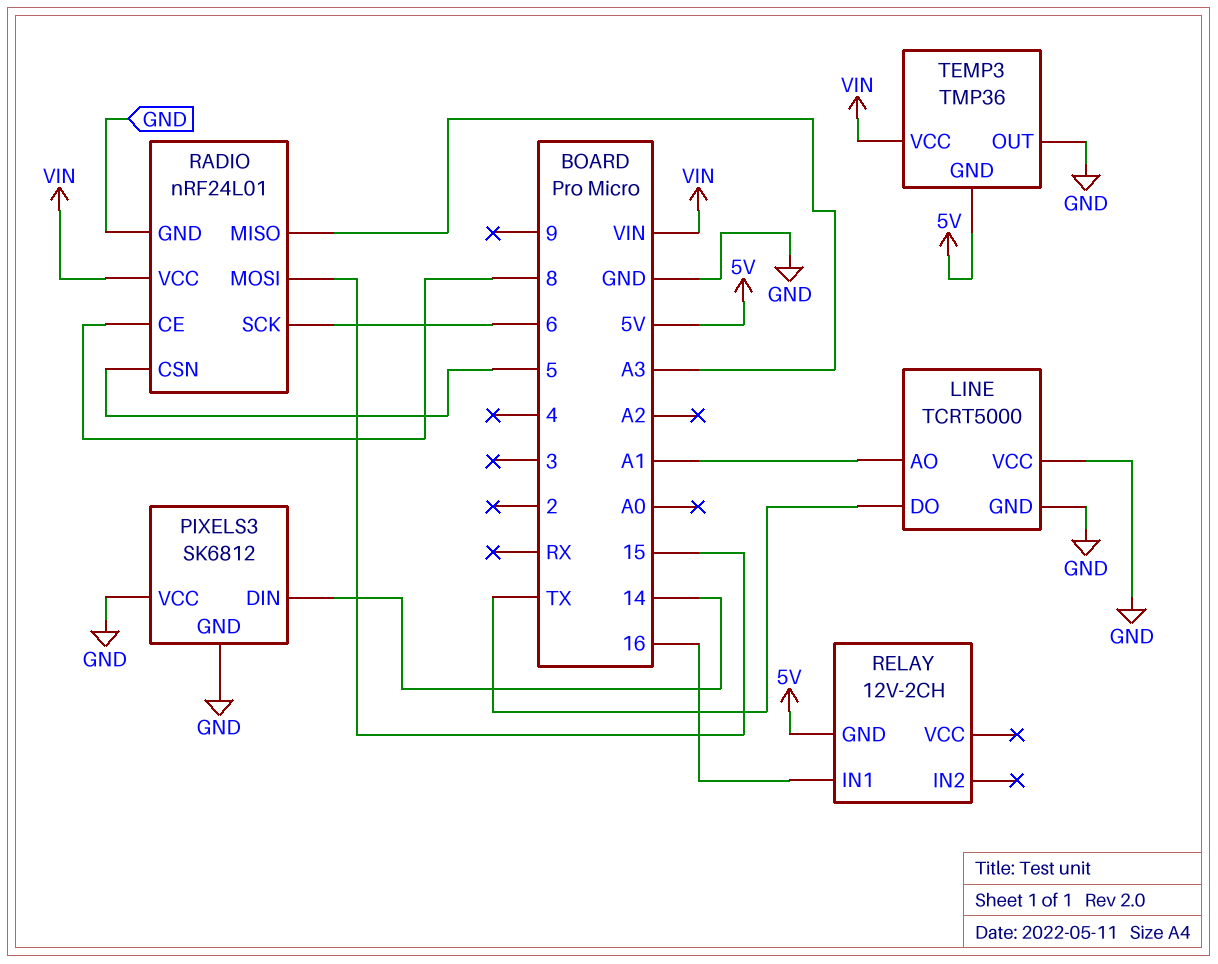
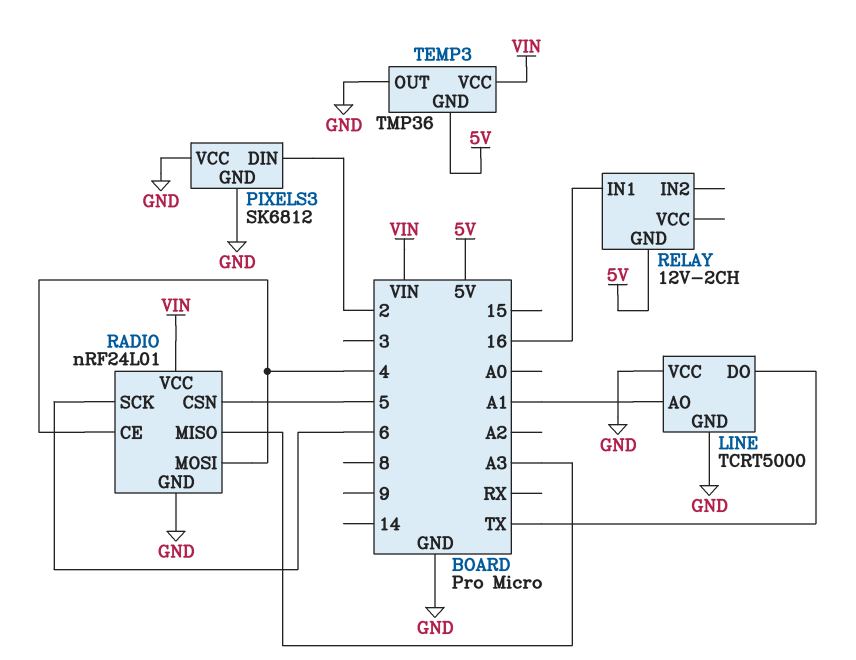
PIXELS3 pin DIN: 14 -> 2
RADIO pin CE: 8 -> 4
RADIO pin MOSI: 15 -> 4

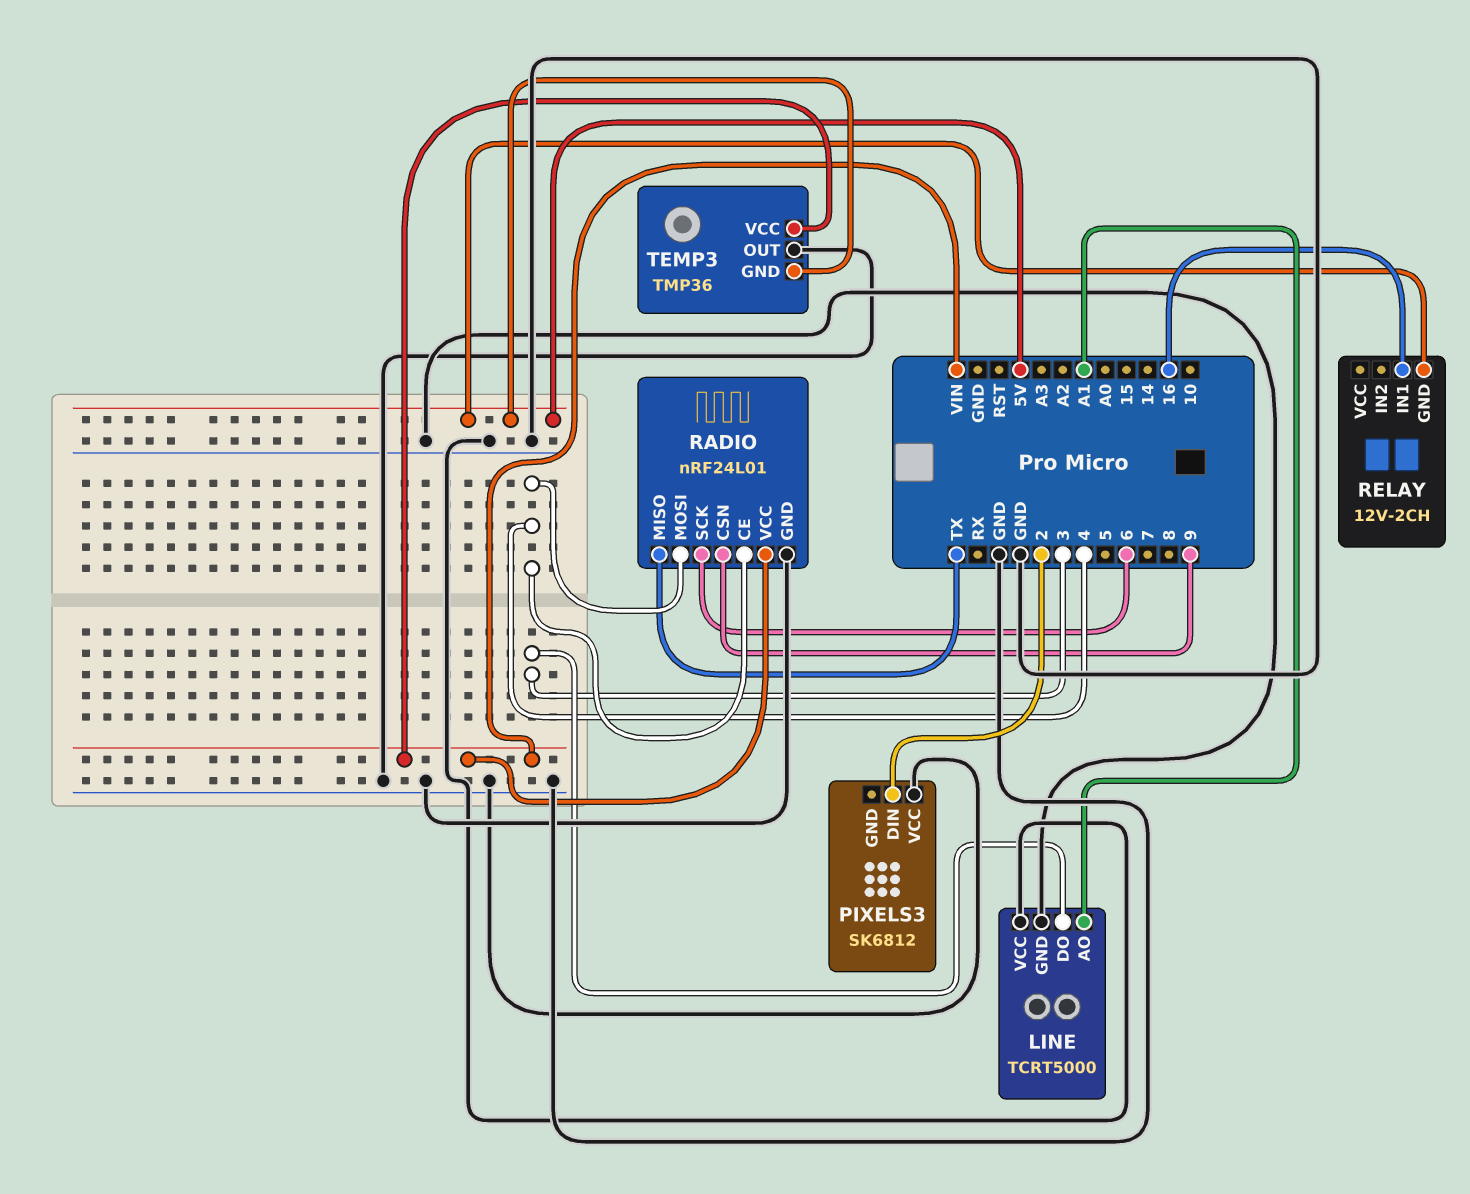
LINE pin DO: TX -> 3
PIXELS3 pin GND: GND -> none
RADIO pin CSN: 5 -> 9
RADIO pin MISO: A3 -> TX

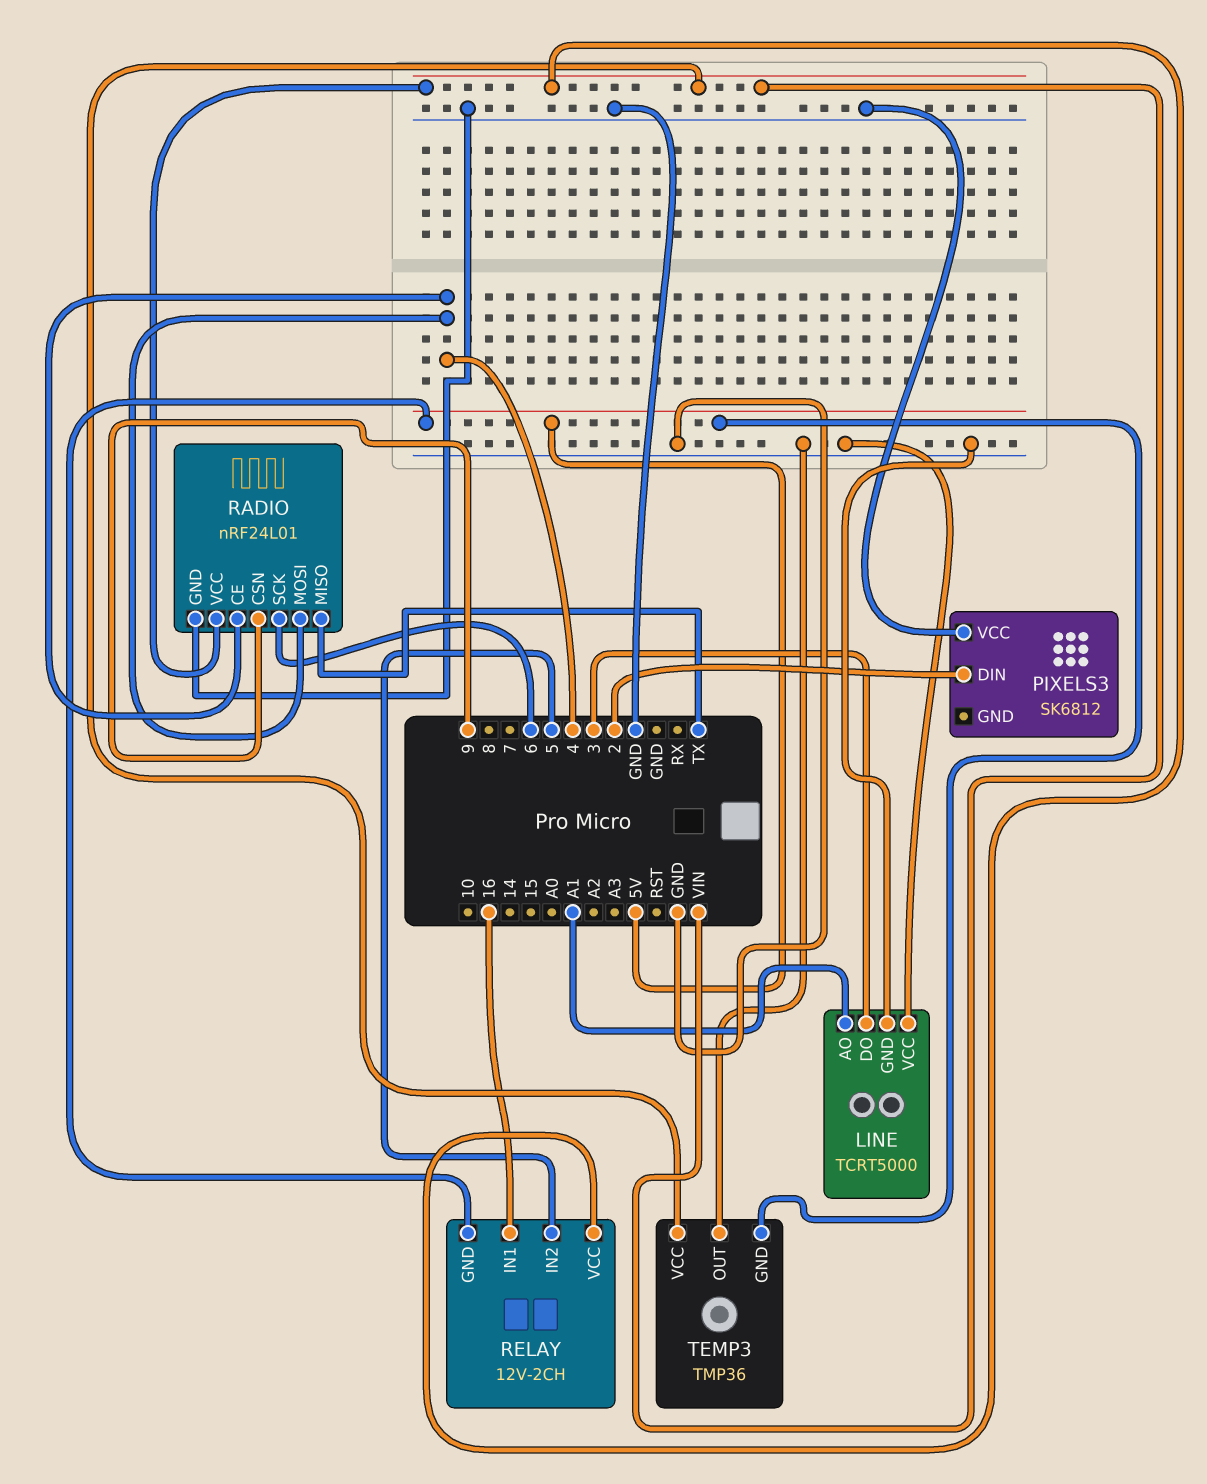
RELAY pin IN2: none -> 5
RELAY pin VCC: none -> VIN

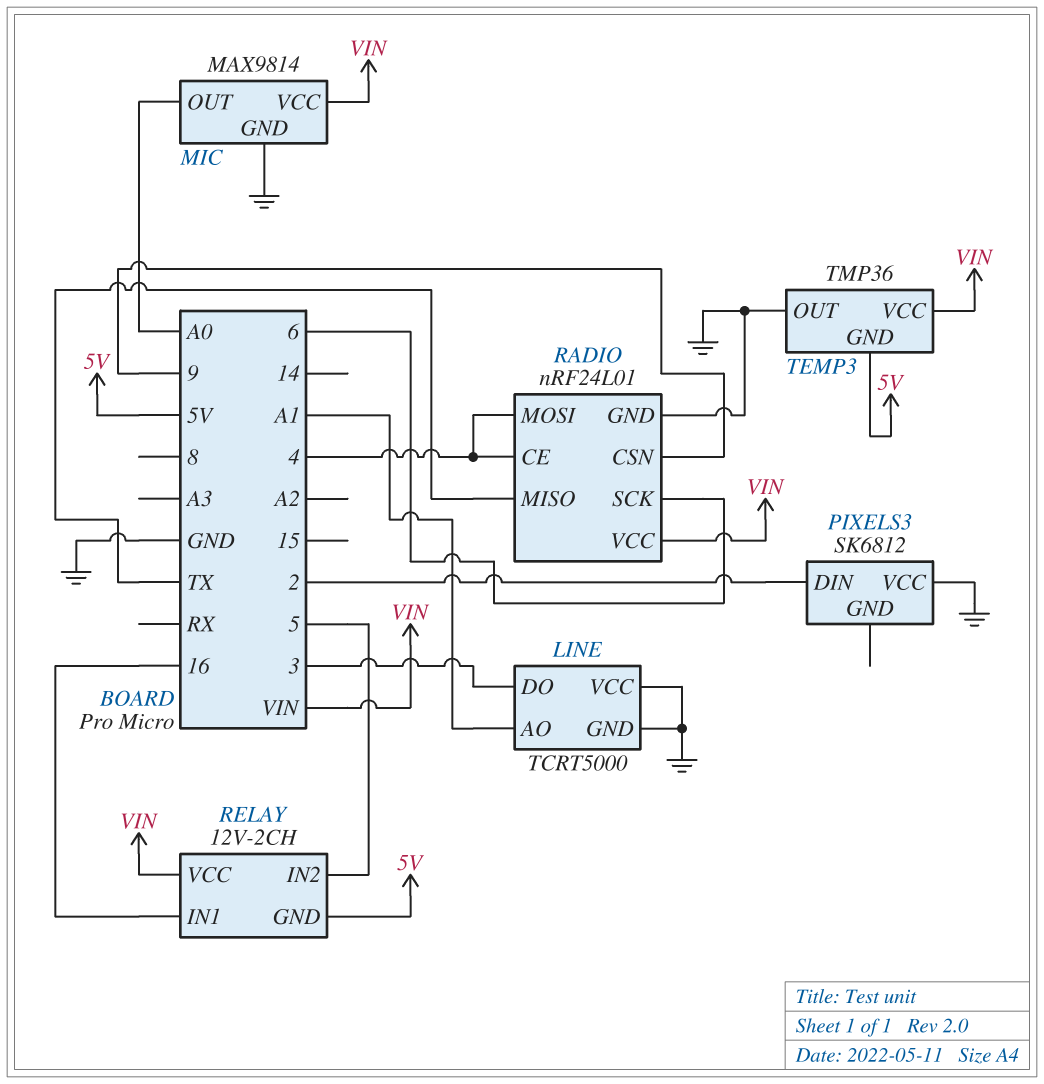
MIC: none -> MAX9814
MIC pin GND: none -> GND
MIC pin OUT: none -> A0
MIC pin VCC: none -> VIN

